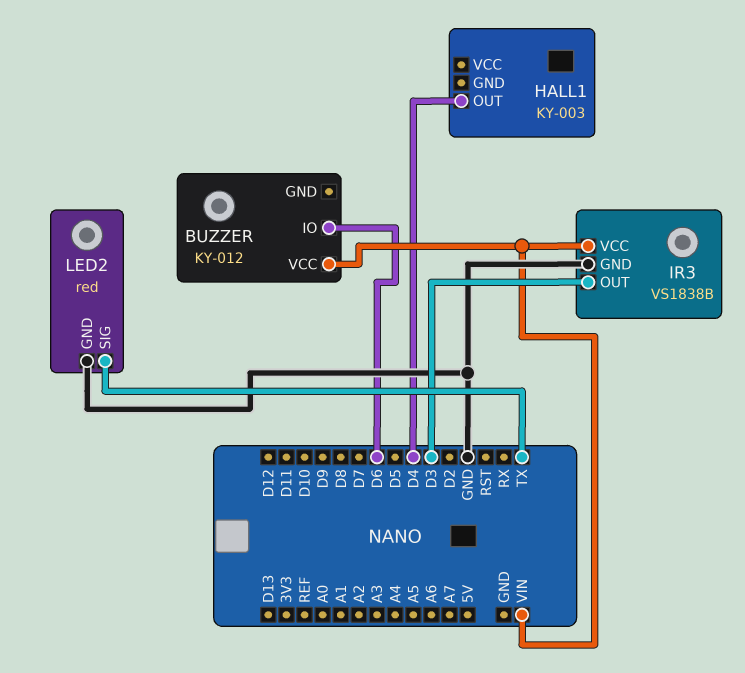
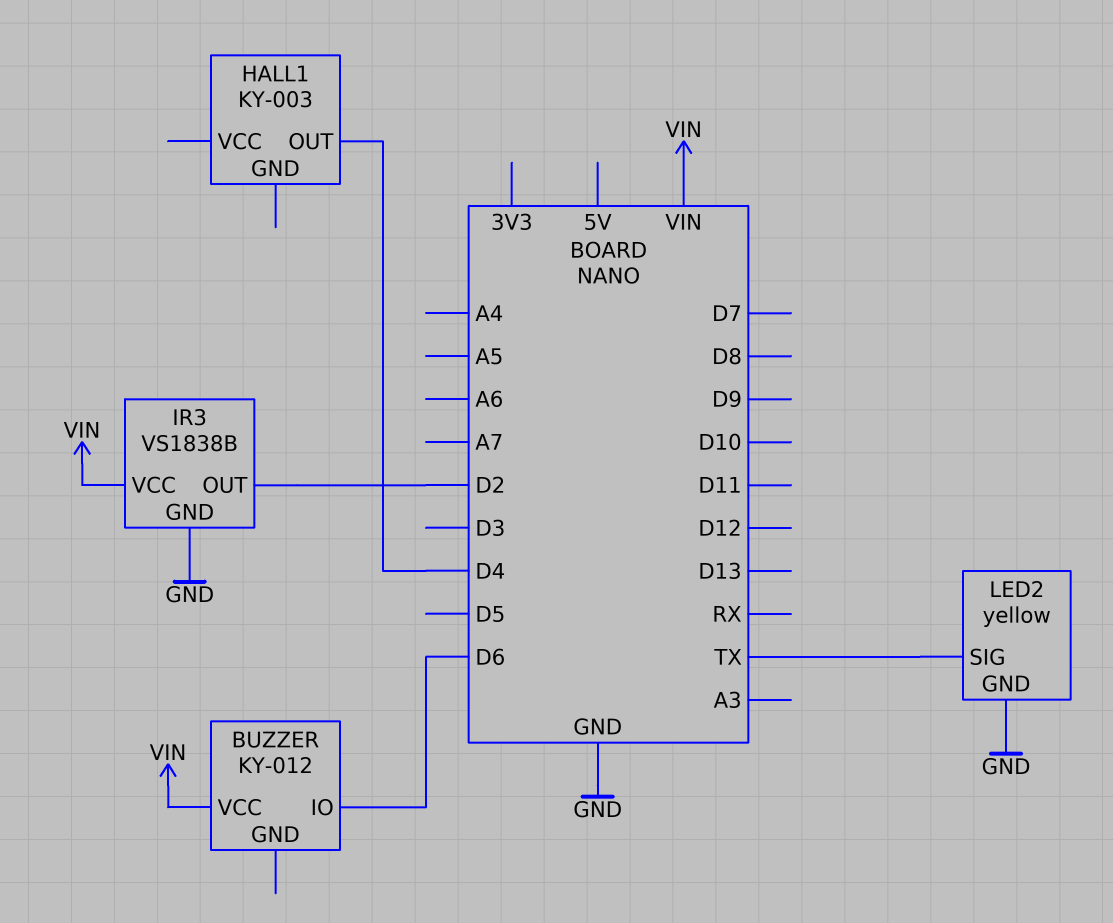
IR3 pin OUT: D3 -> D2
LED2: red -> yellow

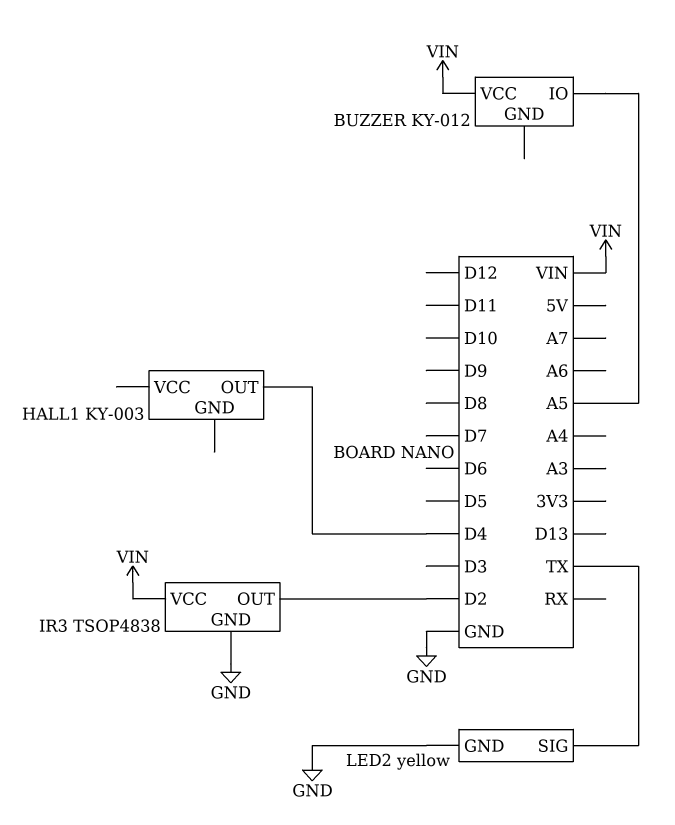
BUZZER pin IO: D6 -> A5
IR3: VS1838B -> TSOP4838

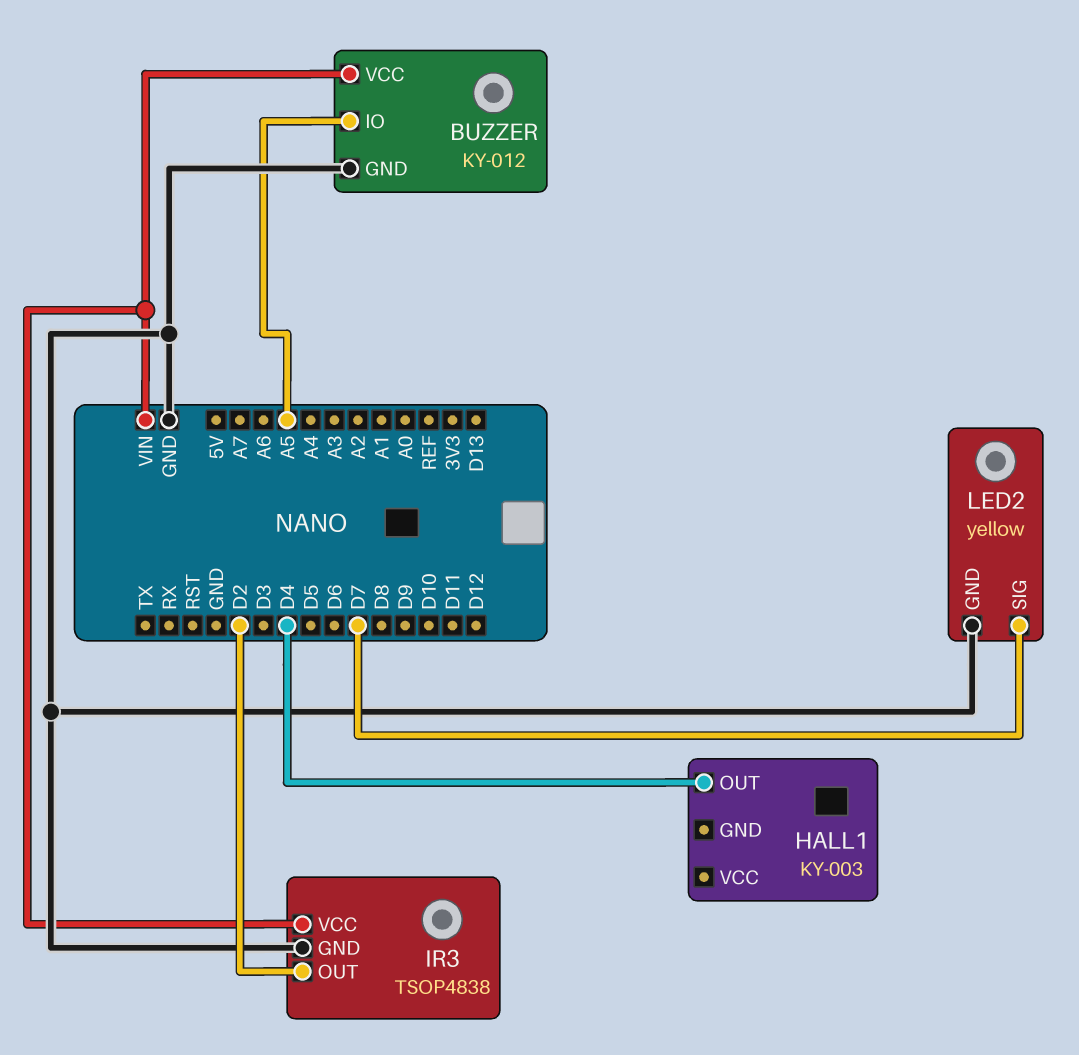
BUZZER pin GND: none -> GND
LED2 pin SIG: TX -> D7

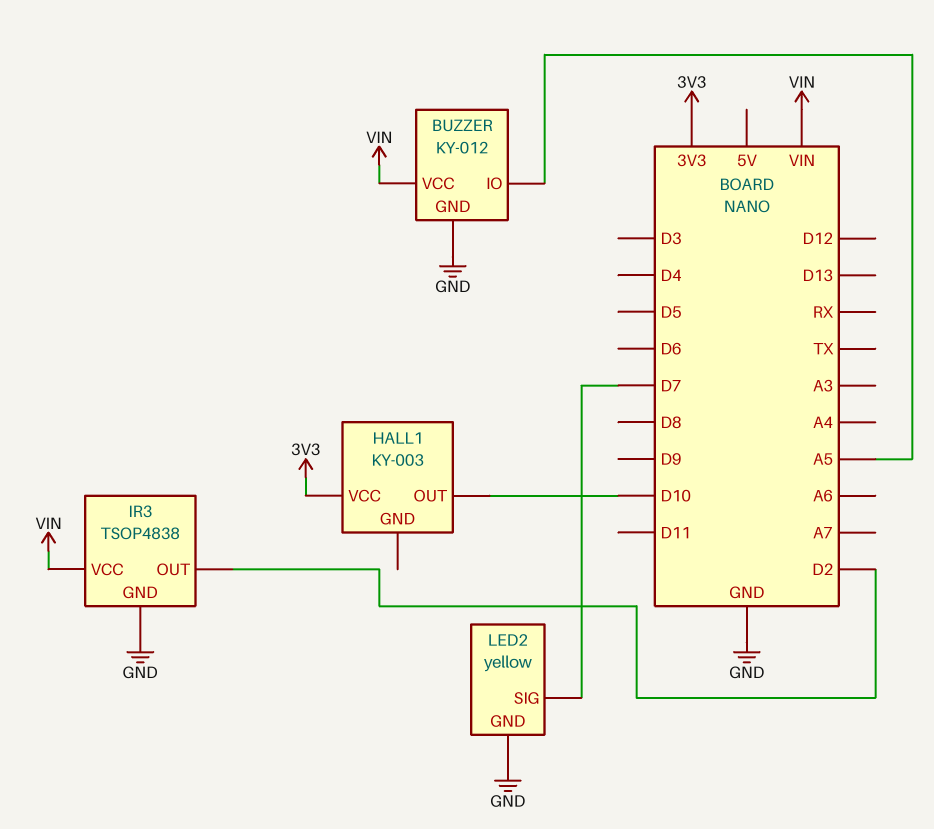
HALL1 pin OUT: D4 -> D10
HALL1 pin VCC: none -> 3V3

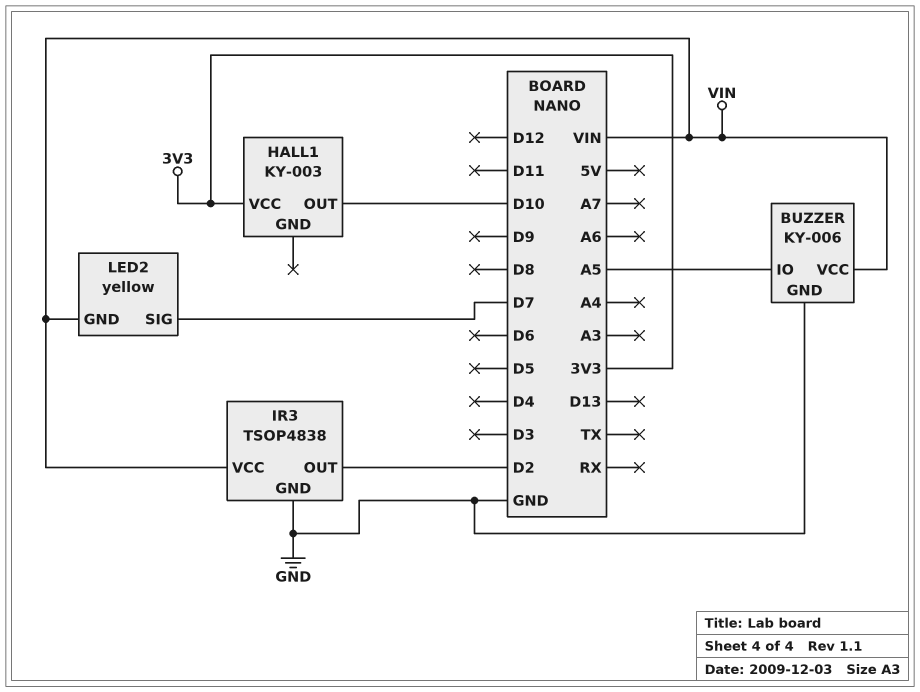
BUZZER: KY-012 -> KY-006
LED2 pin GND: GND -> VIN

